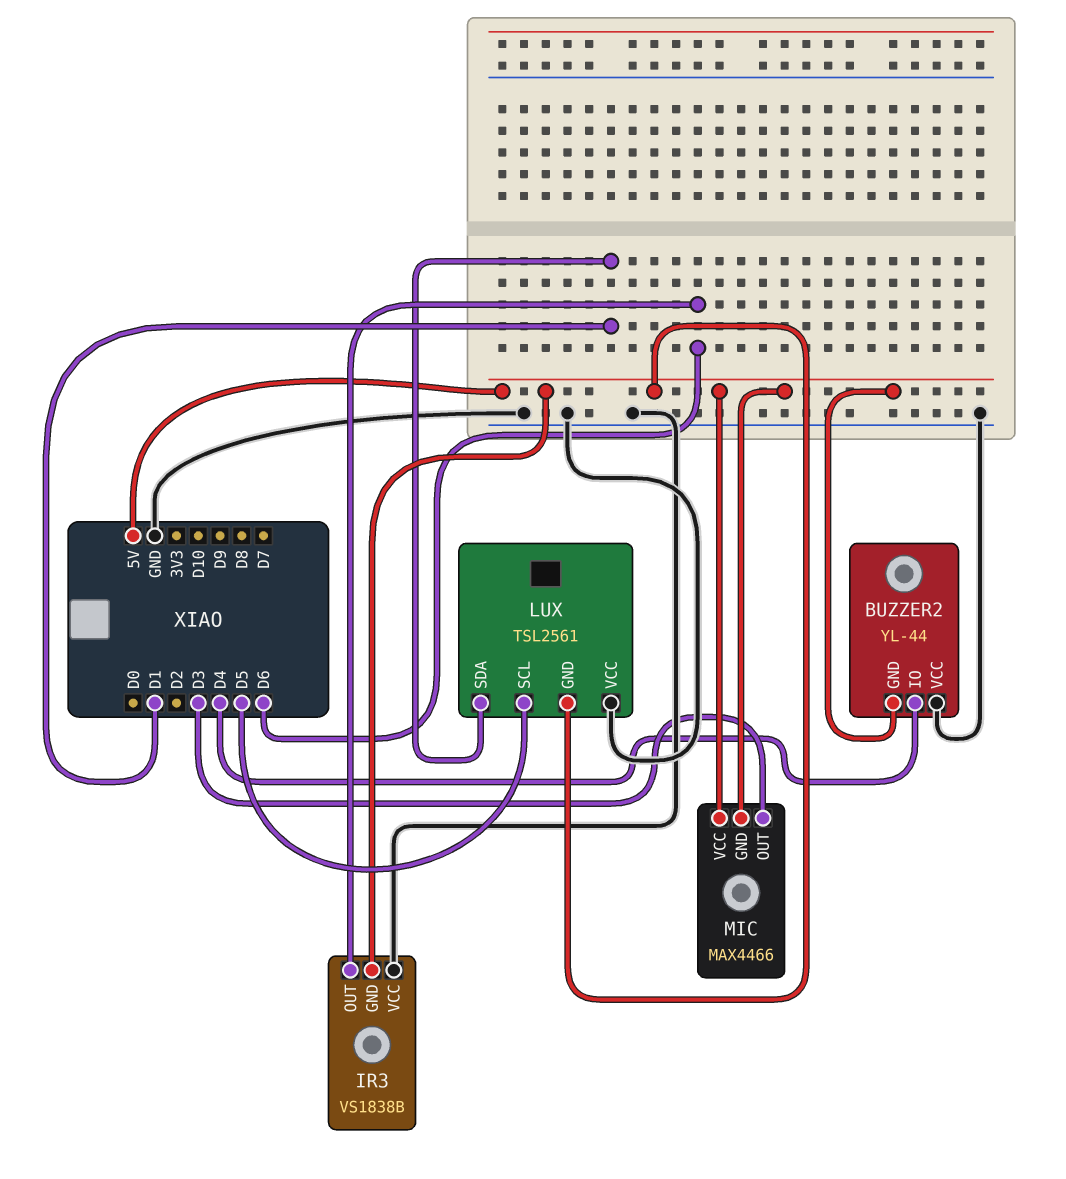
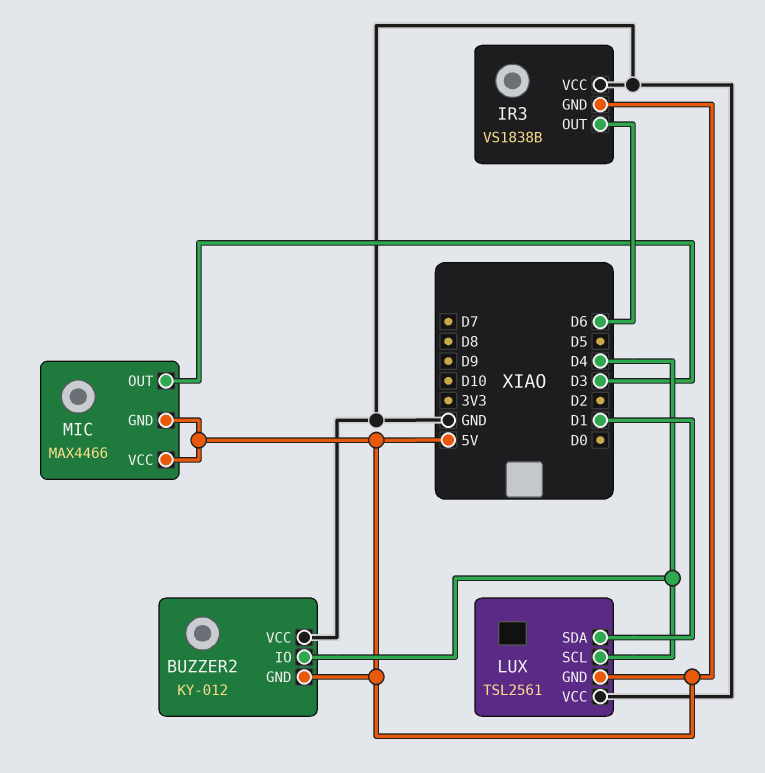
BUZZER2: YL-44 -> KY-012
LUX pin SCL: D5 -> D4

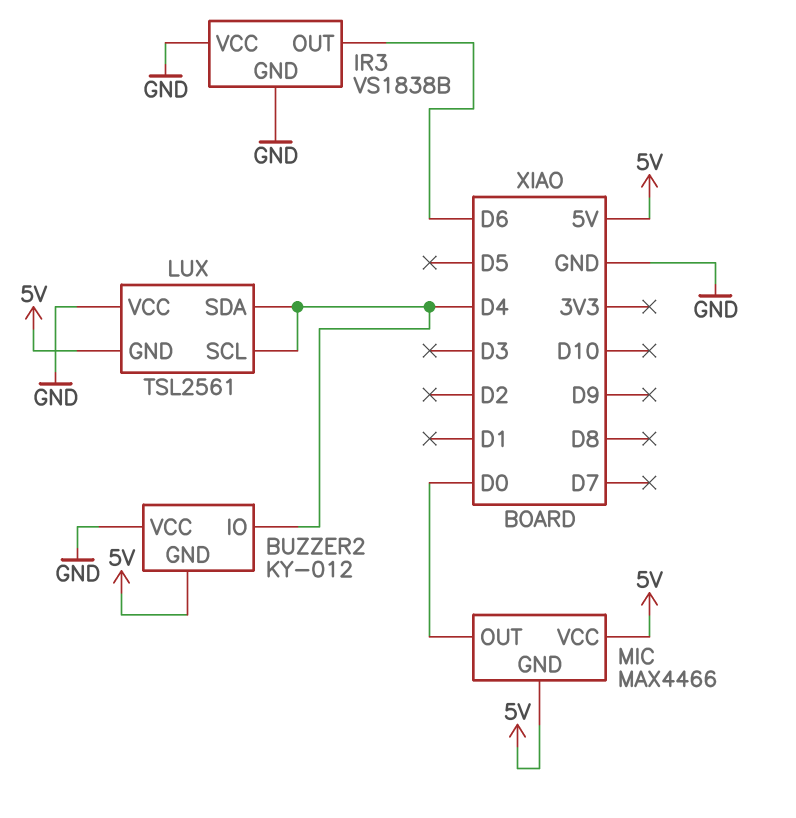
IR3 pin GND: 5V -> GND
LUX pin SDA: D1 -> D4
MIC pin OUT: D3 -> D0

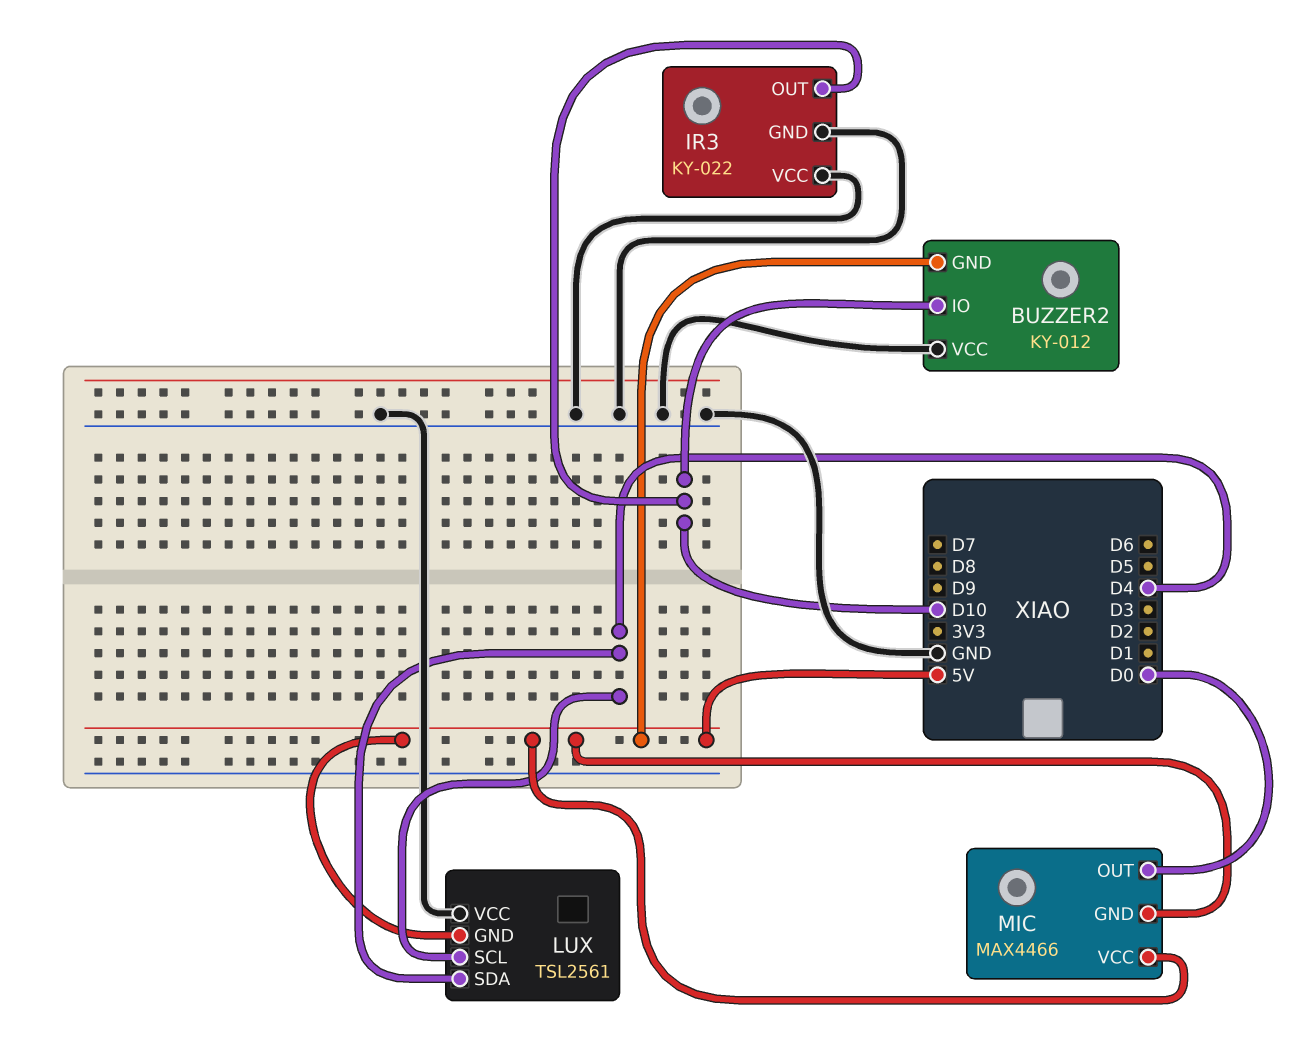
BUZZER2 pin IO: D4 -> D10
IR3: VS1838B -> KY-022
IR3 pin OUT: D6 -> D10

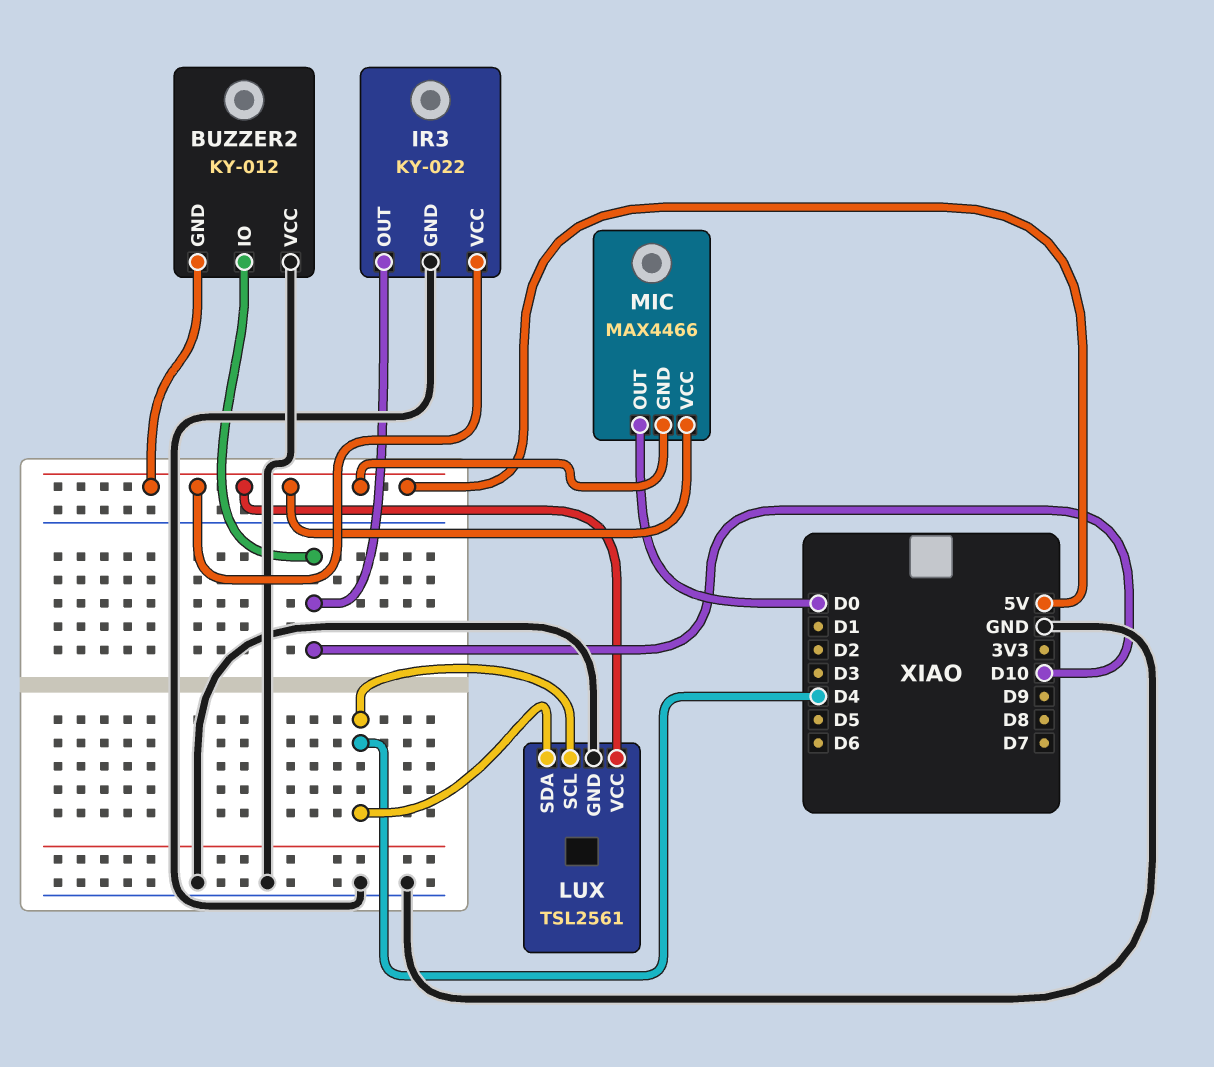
IR3 pin VCC: GND -> 5V
LUX pin GND: 5V -> GND
LUX pin VCC: GND -> 5V

